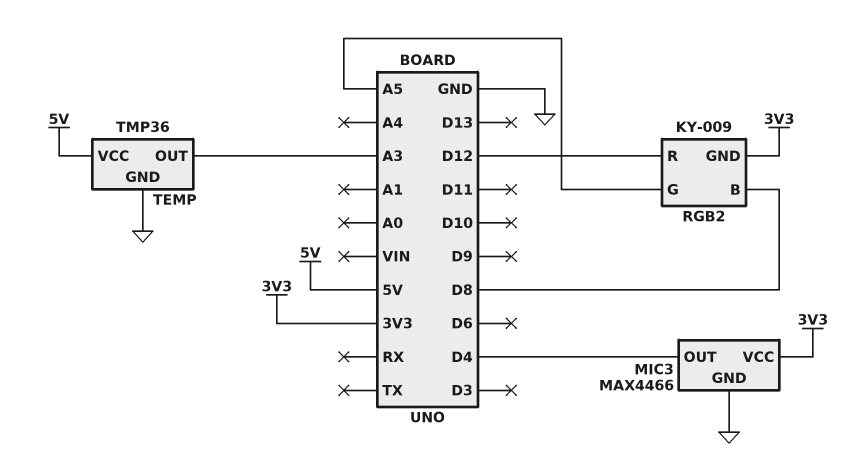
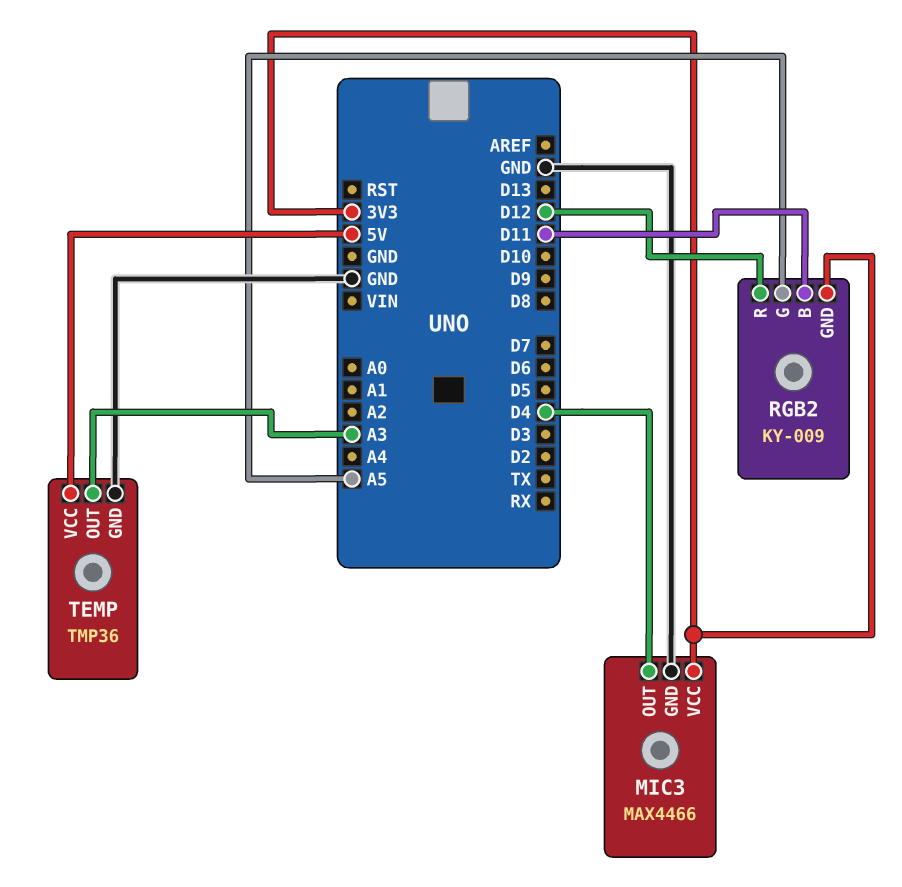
RGB2 pin B: D8 -> D11

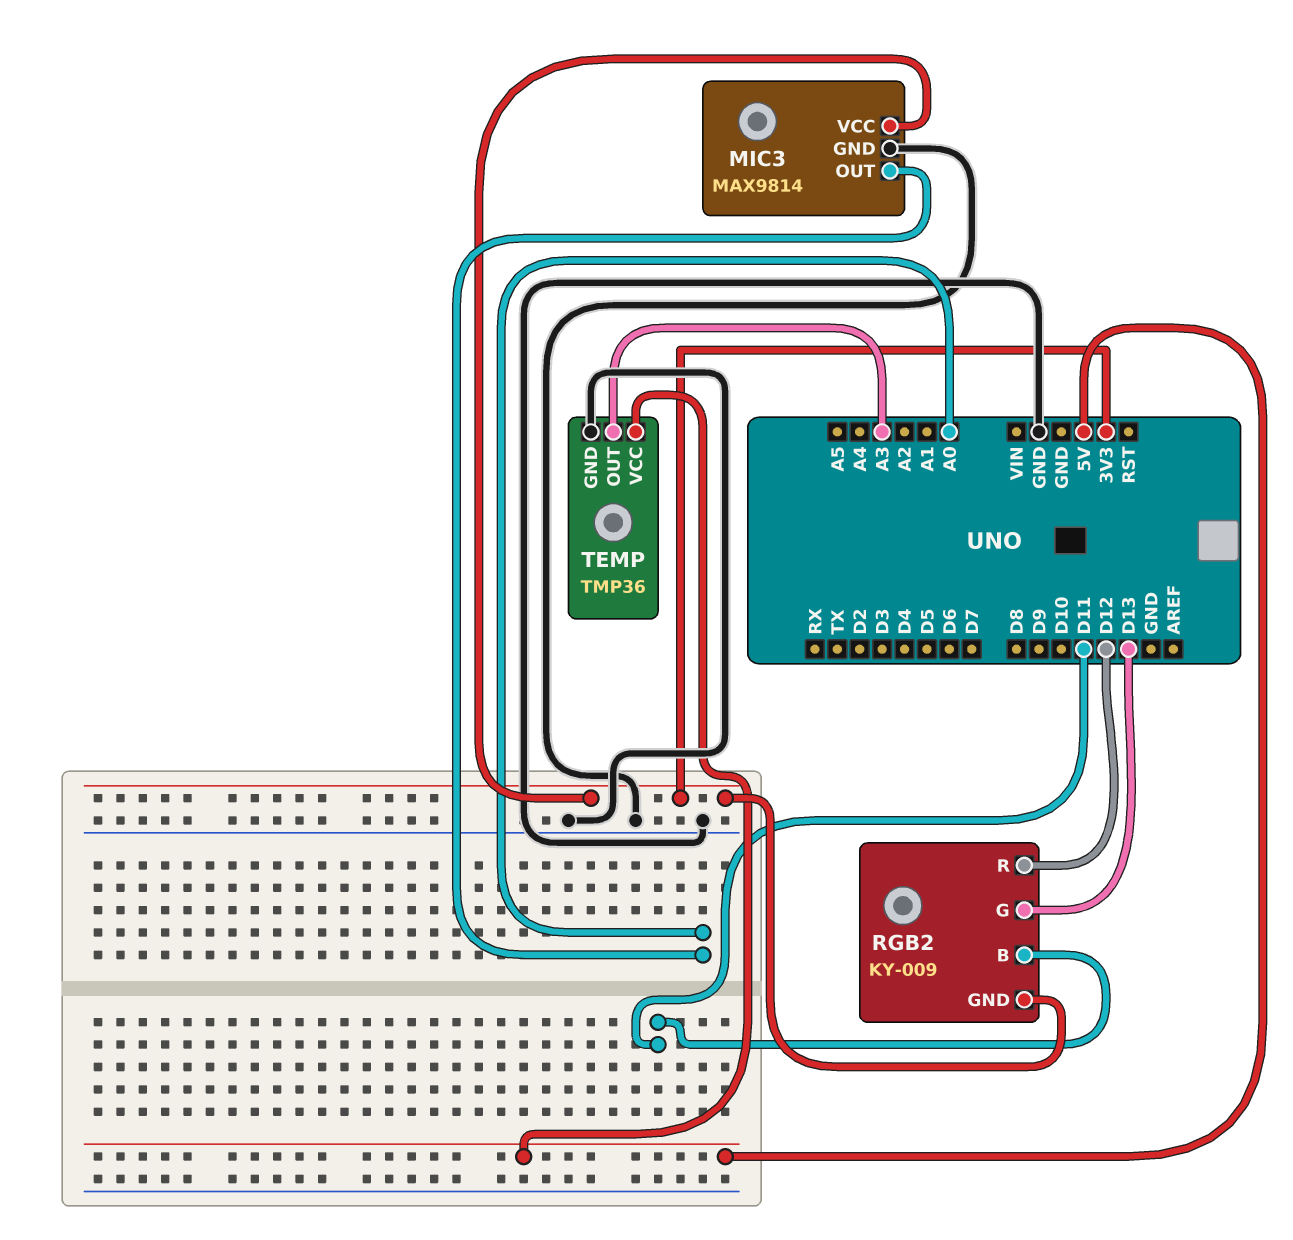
MIC3: MAX4466 -> MAX9814
MIC3 pin OUT: D4 -> A0
RGB2 pin G: A5 -> D13

